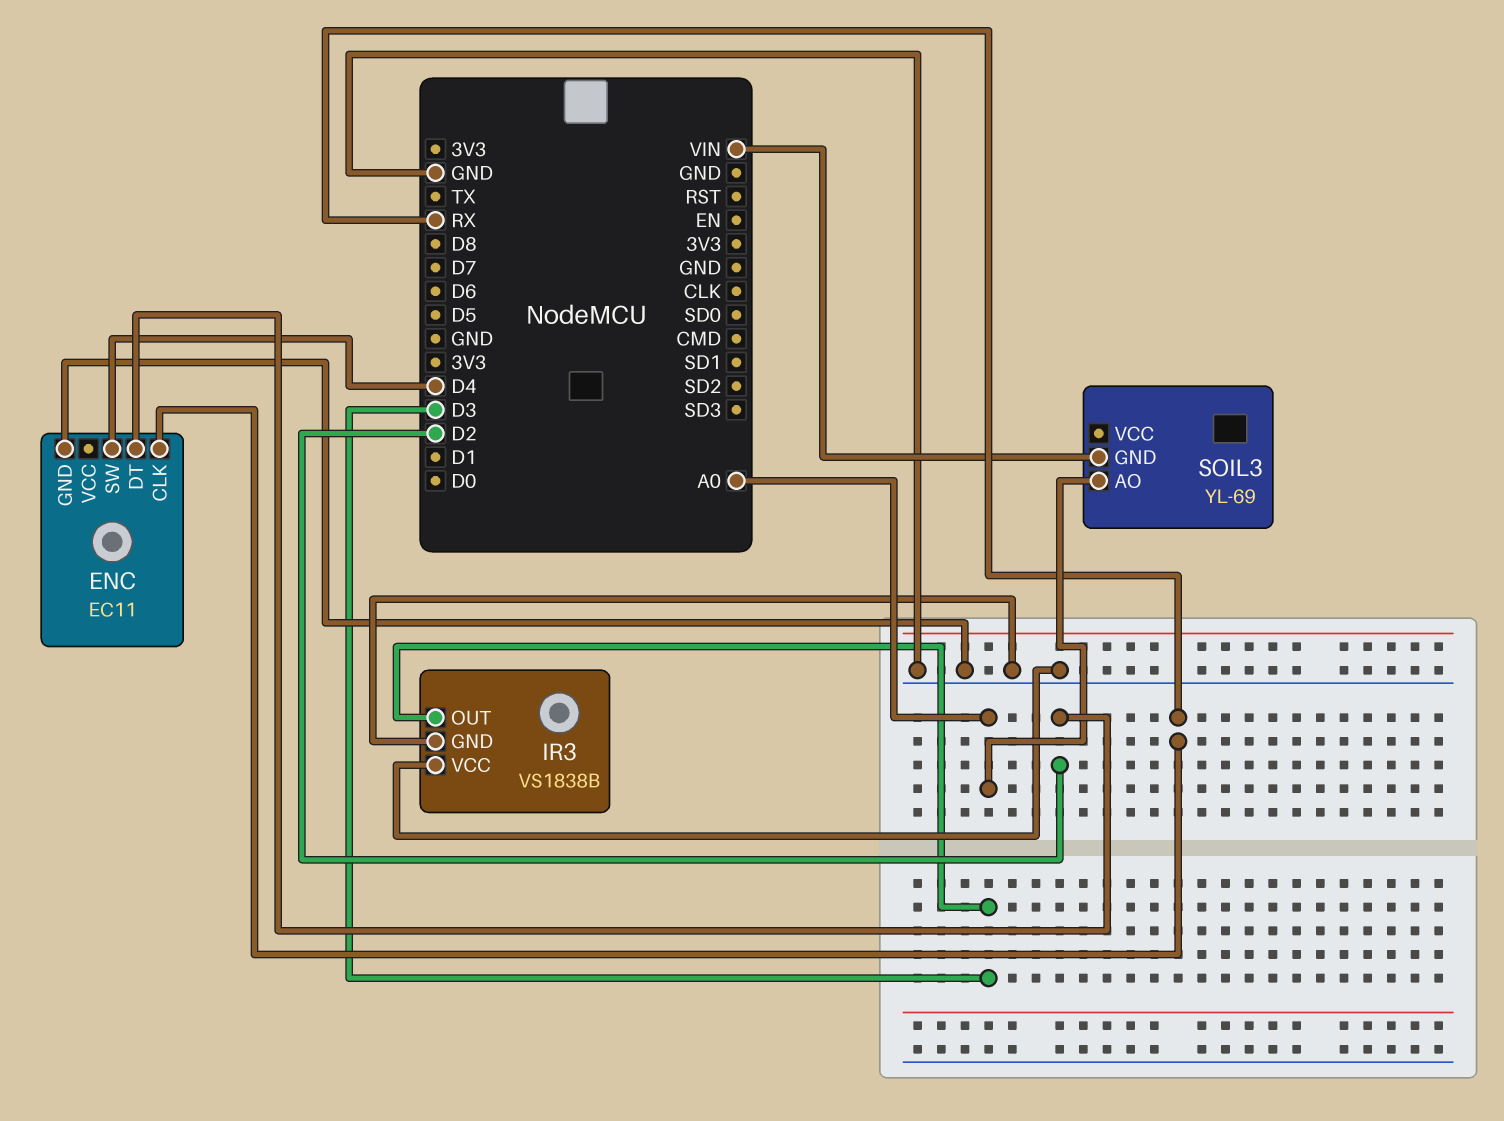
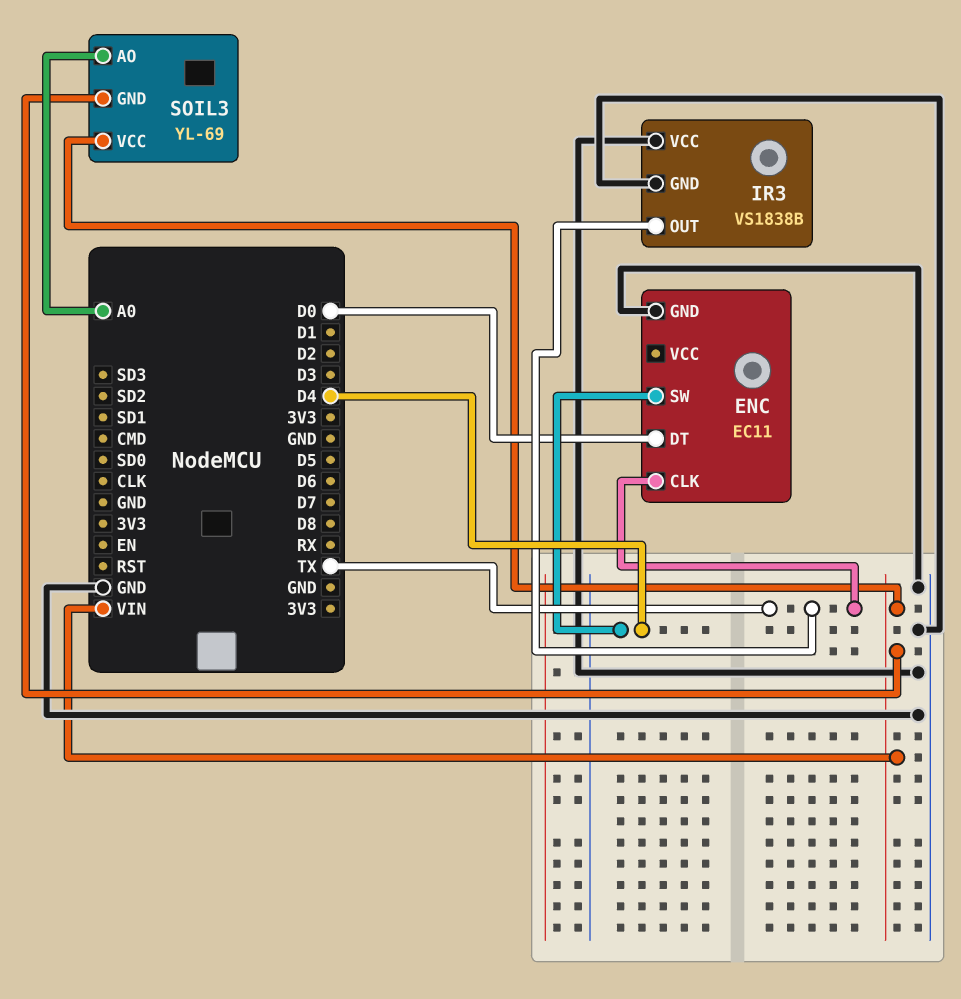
ENC pin CLK: RX -> TX
ENC pin DT: D2 -> D0
IR3 pin OUT: D3 -> TX
SOIL3 pin VCC: none -> VIN

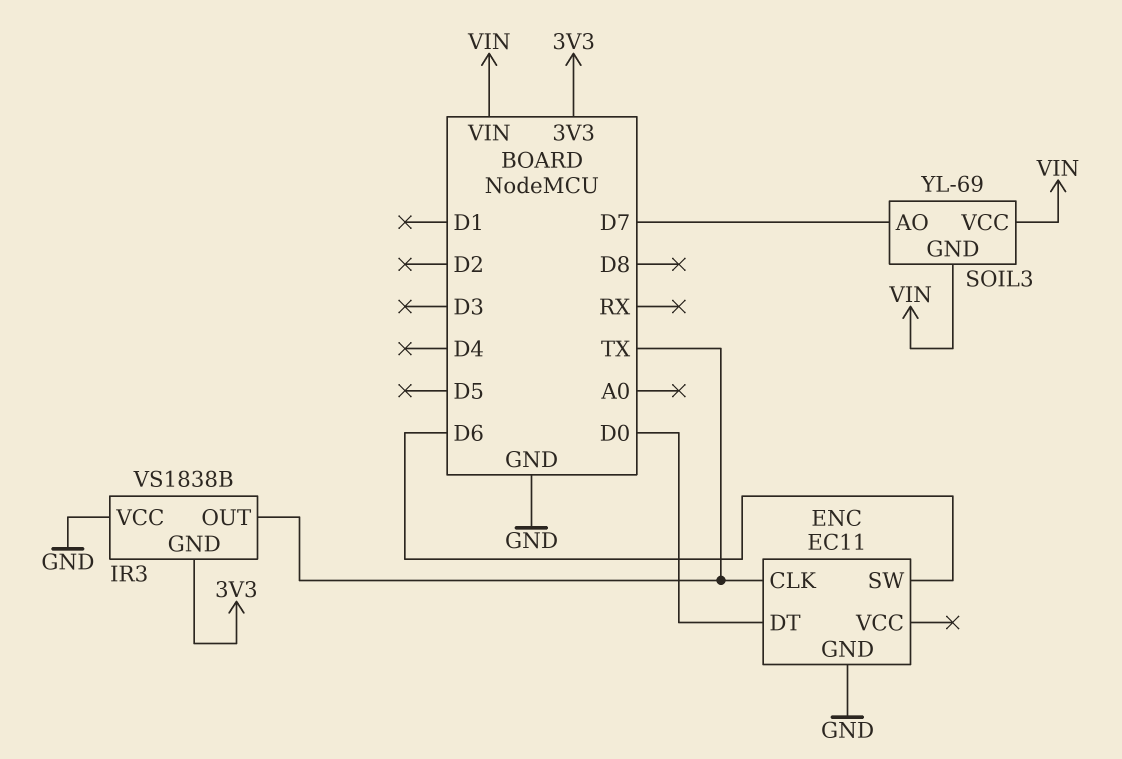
ENC pin SW: D4 -> D6
IR3 pin GND: GND -> 3V3
SOIL3 pin AO: A0 -> D7

